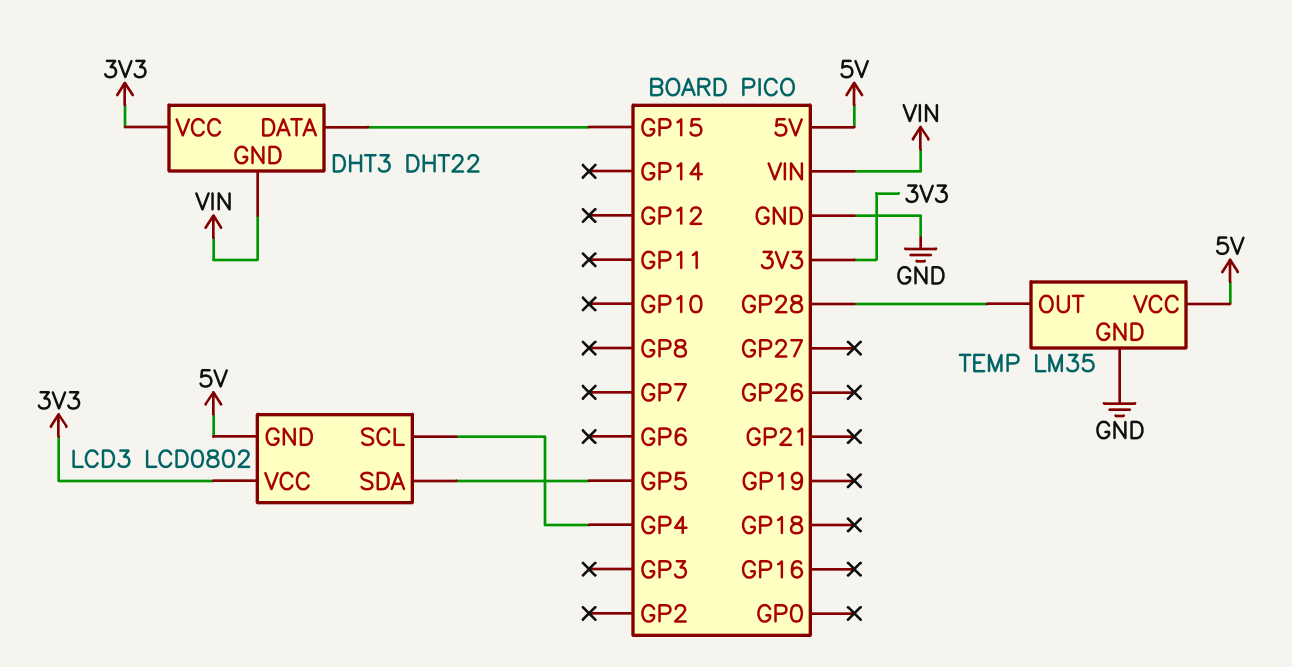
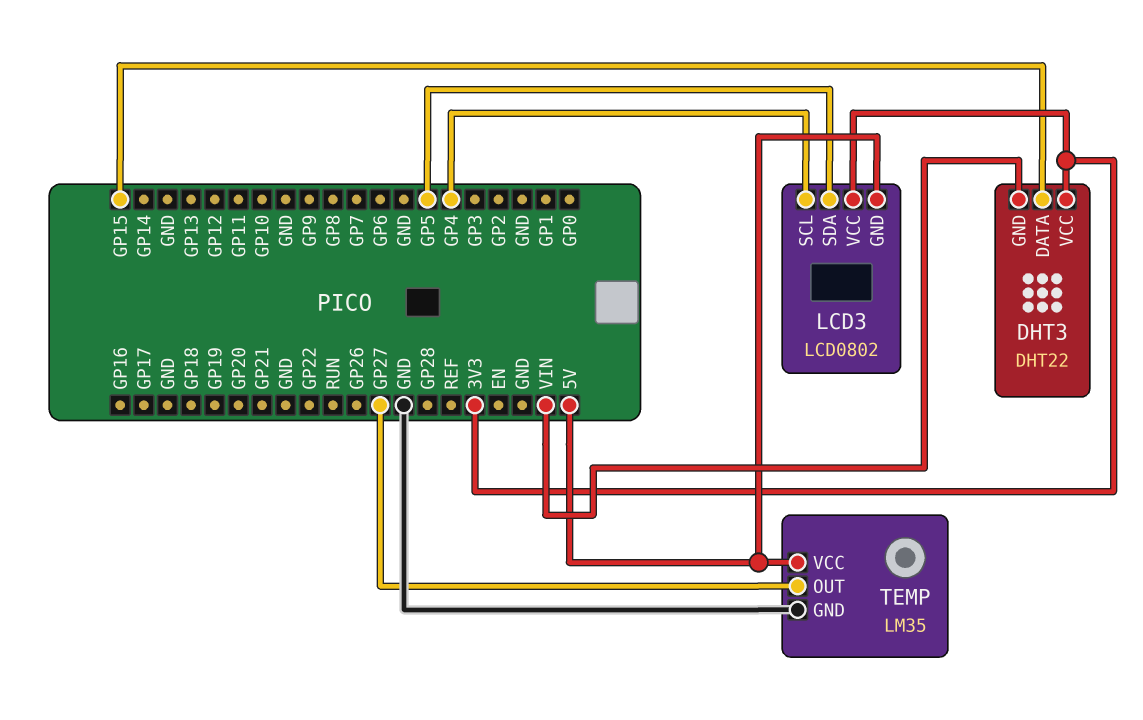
TEMP pin OUT: GP28 -> GP27

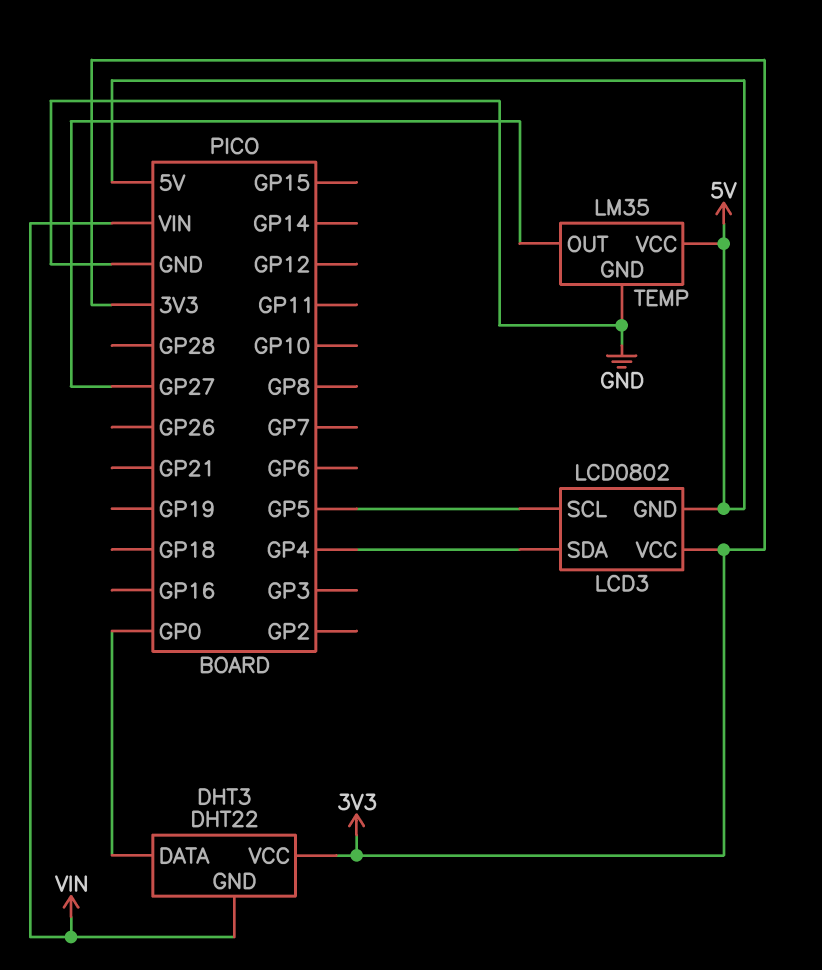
DHT3 pin DATA: GP15 -> GP0
LCD3 pin SCL: GP4 -> GP5
LCD3 pin SDA: GP5 -> GP4

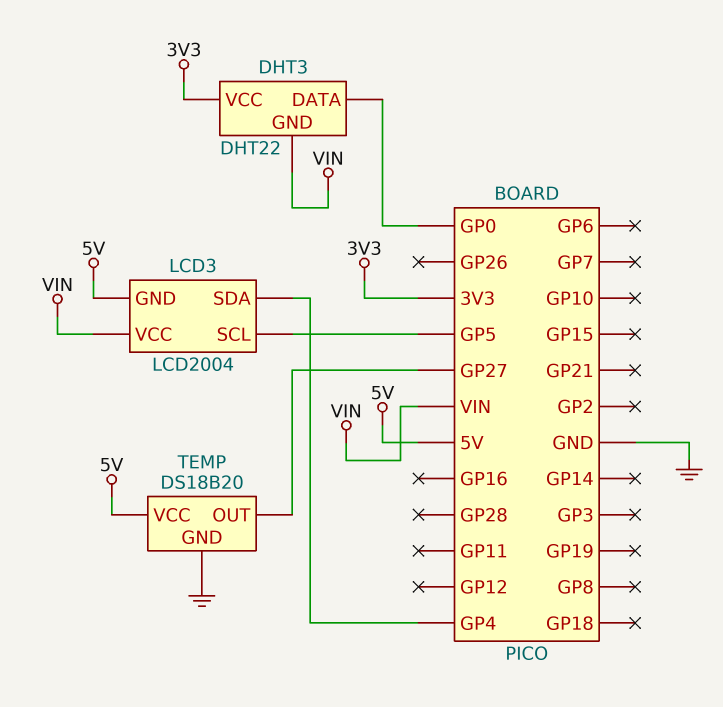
LCD3: LCD0802 -> LCD2004
LCD3 pin VCC: 3V3 -> VIN
TEMP: LM35 -> DS18B20

